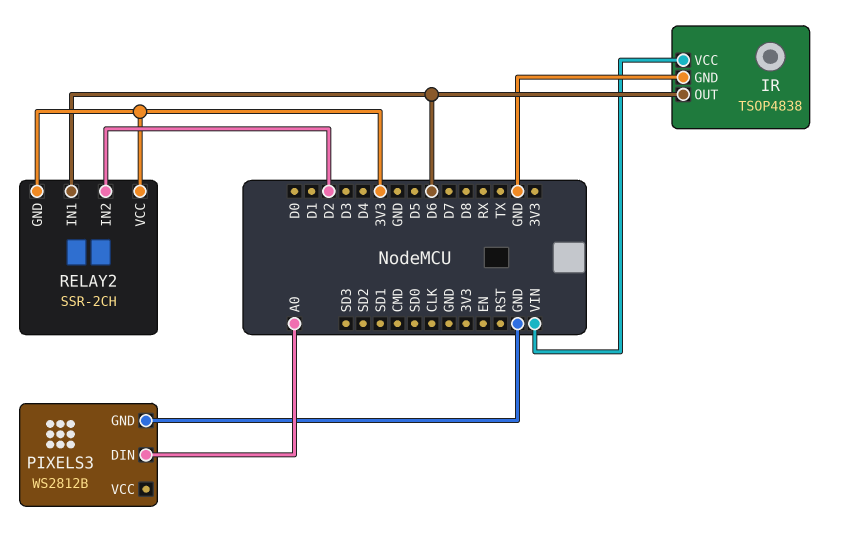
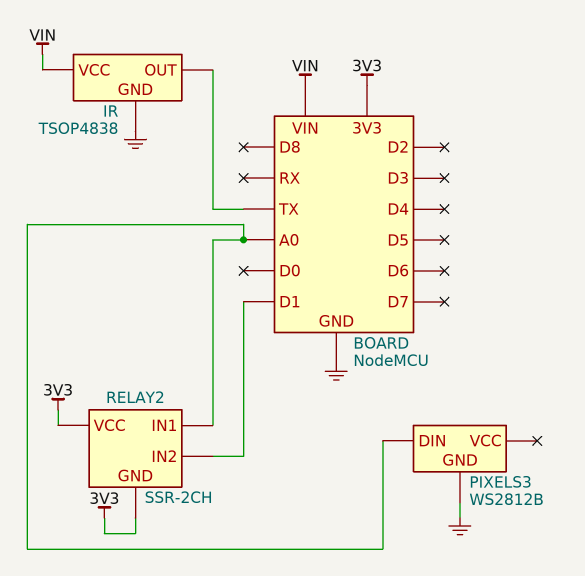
IR pin OUT: D6 -> TX
RELAY2 pin IN1: D6 -> A0
RELAY2 pin IN2: D2 -> D1

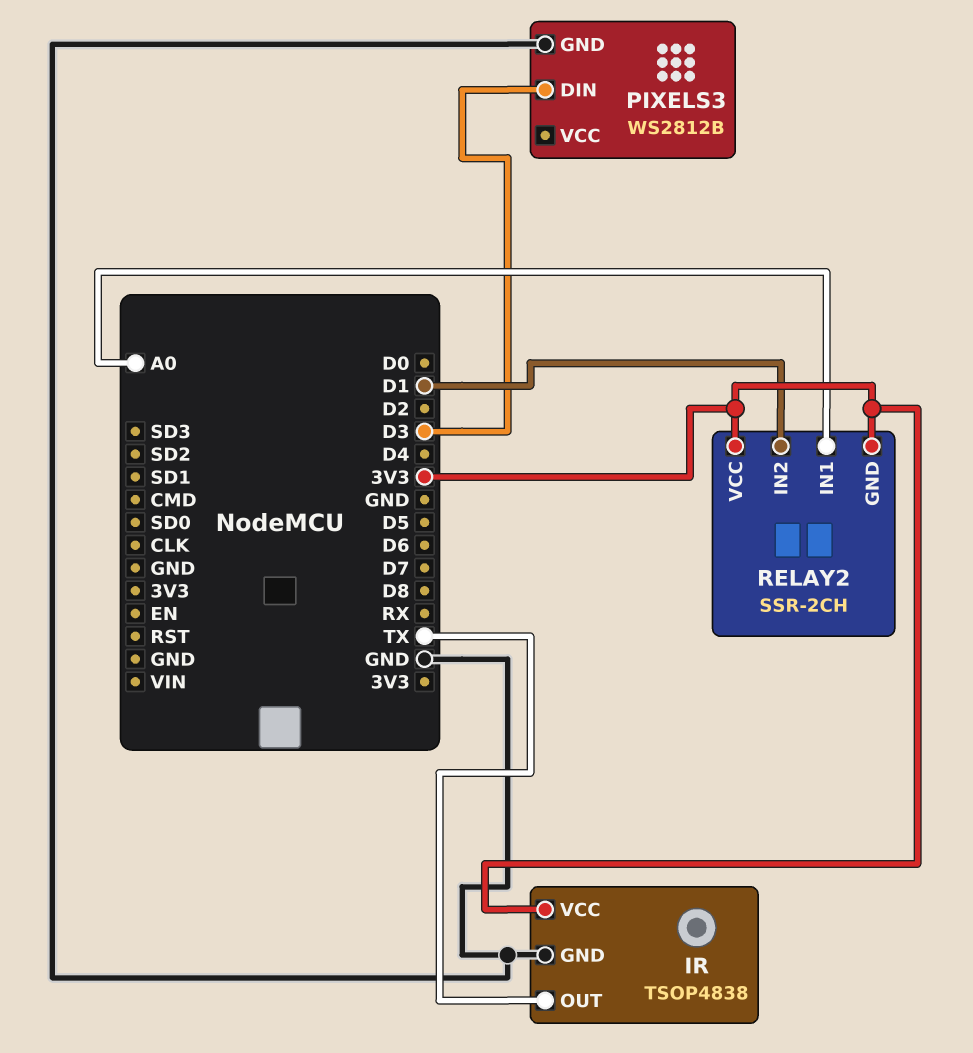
IR pin VCC: VIN -> 3V3
PIXELS3 pin DIN: A0 -> D3

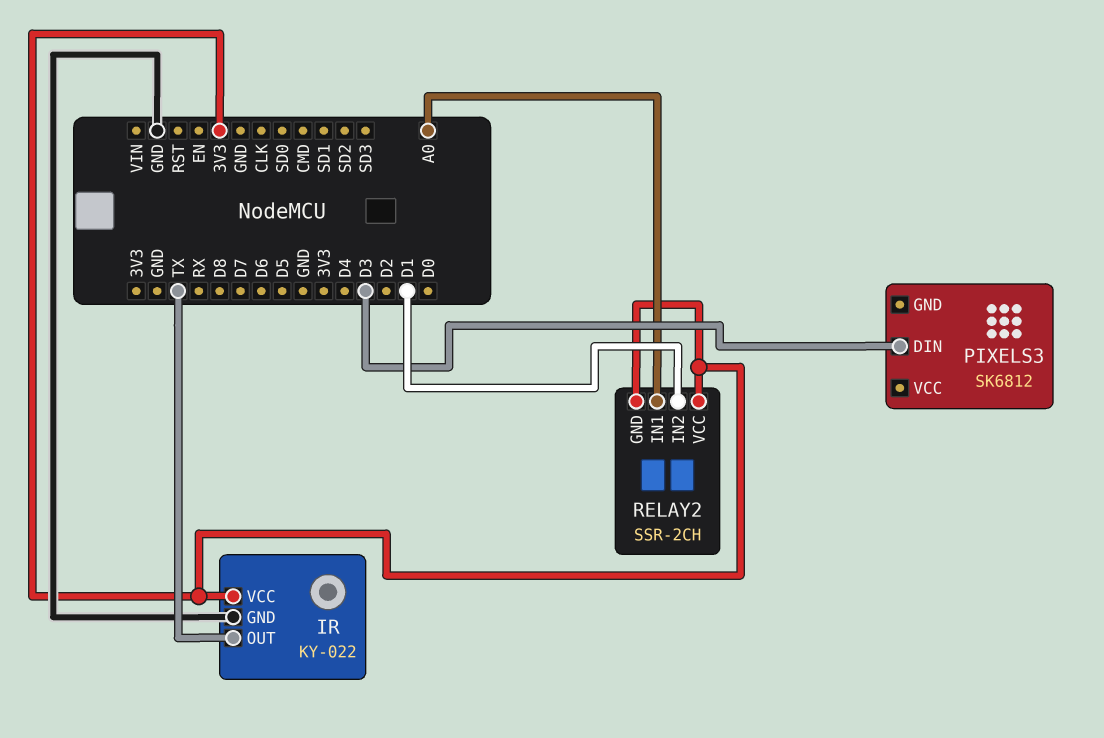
IR: TSOP4838 -> KY-022
PIXELS3: WS2812B -> SK6812
PIXELS3 pin GND: GND -> none

